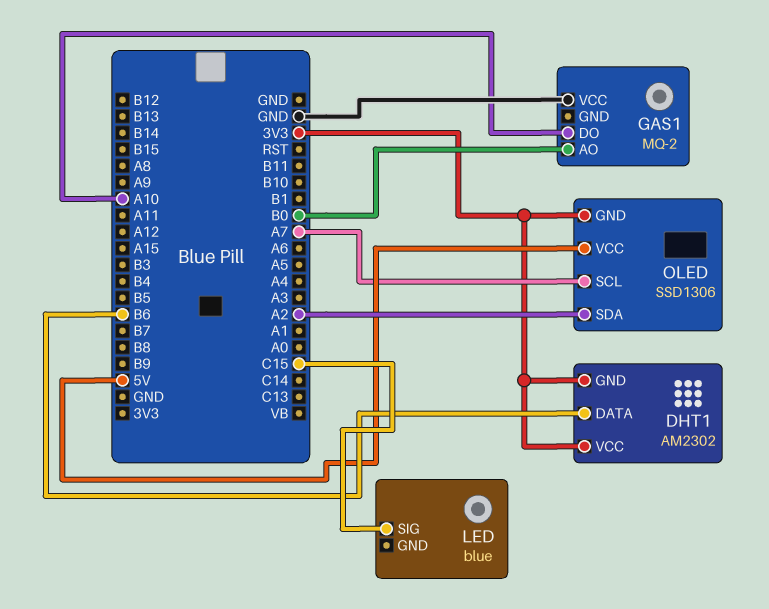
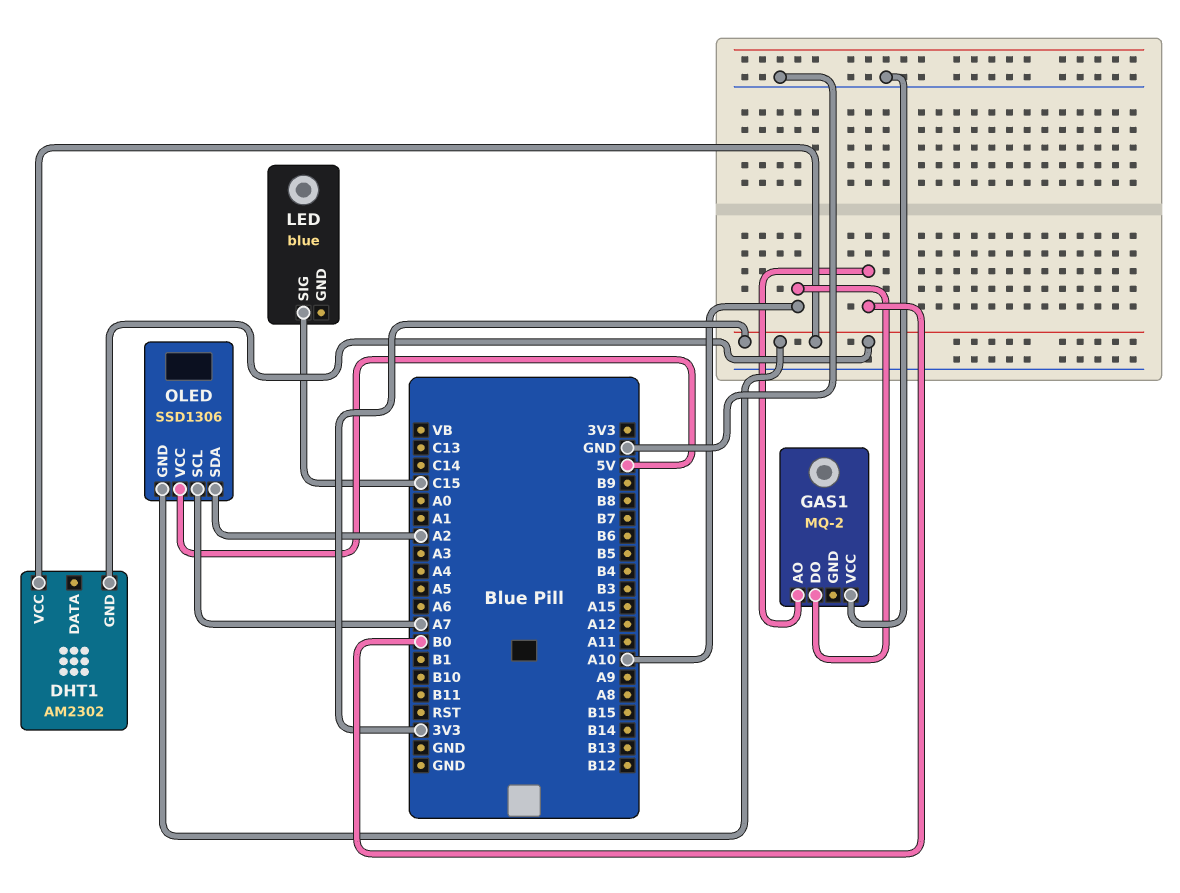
DHT1 pin DATA: B6 -> none

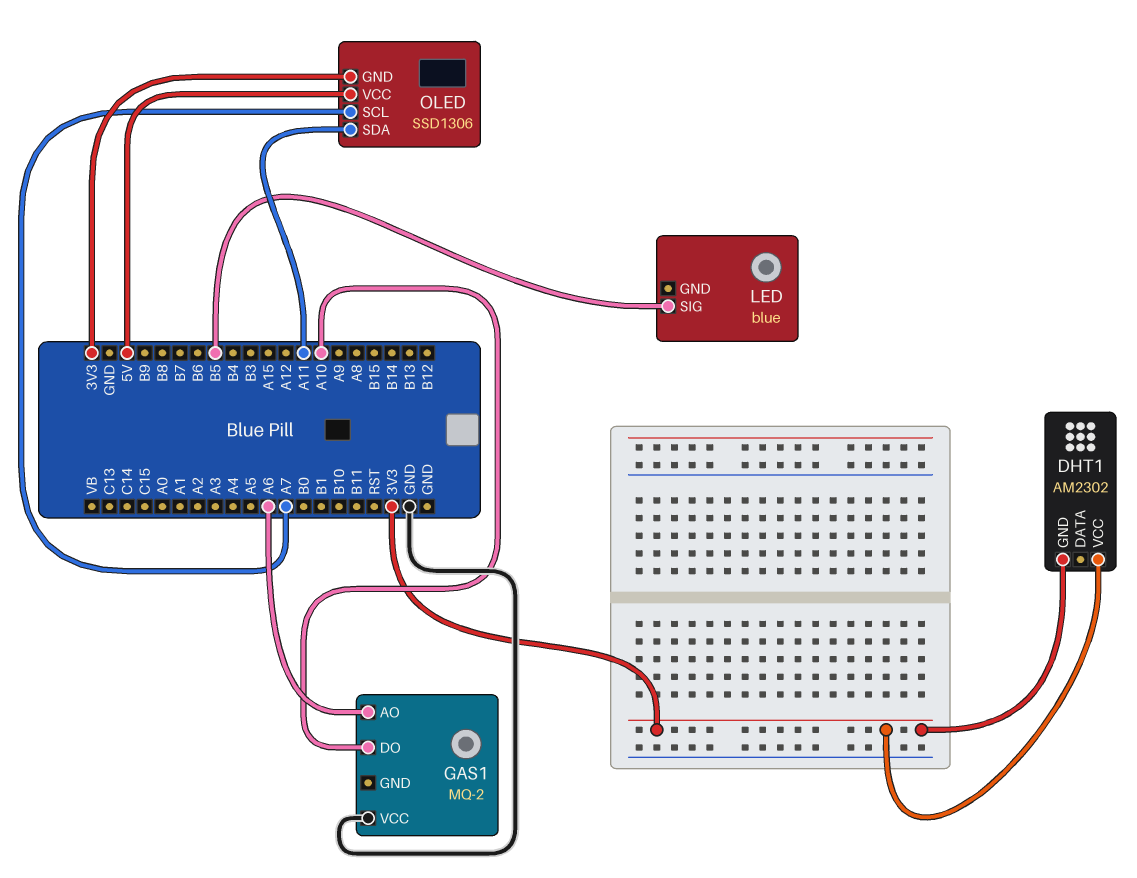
GAS1 pin AO: B0 -> A6
LED pin SIG: C15 -> B5
OLED pin SDA: A2 -> A11

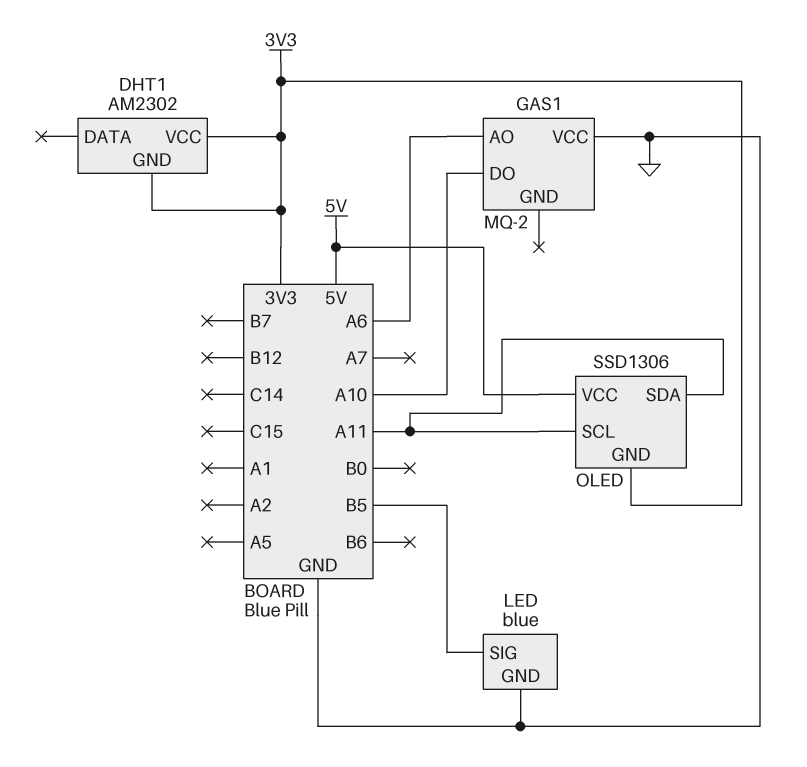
LED pin GND: none -> GND
OLED pin SCL: A7 -> A11

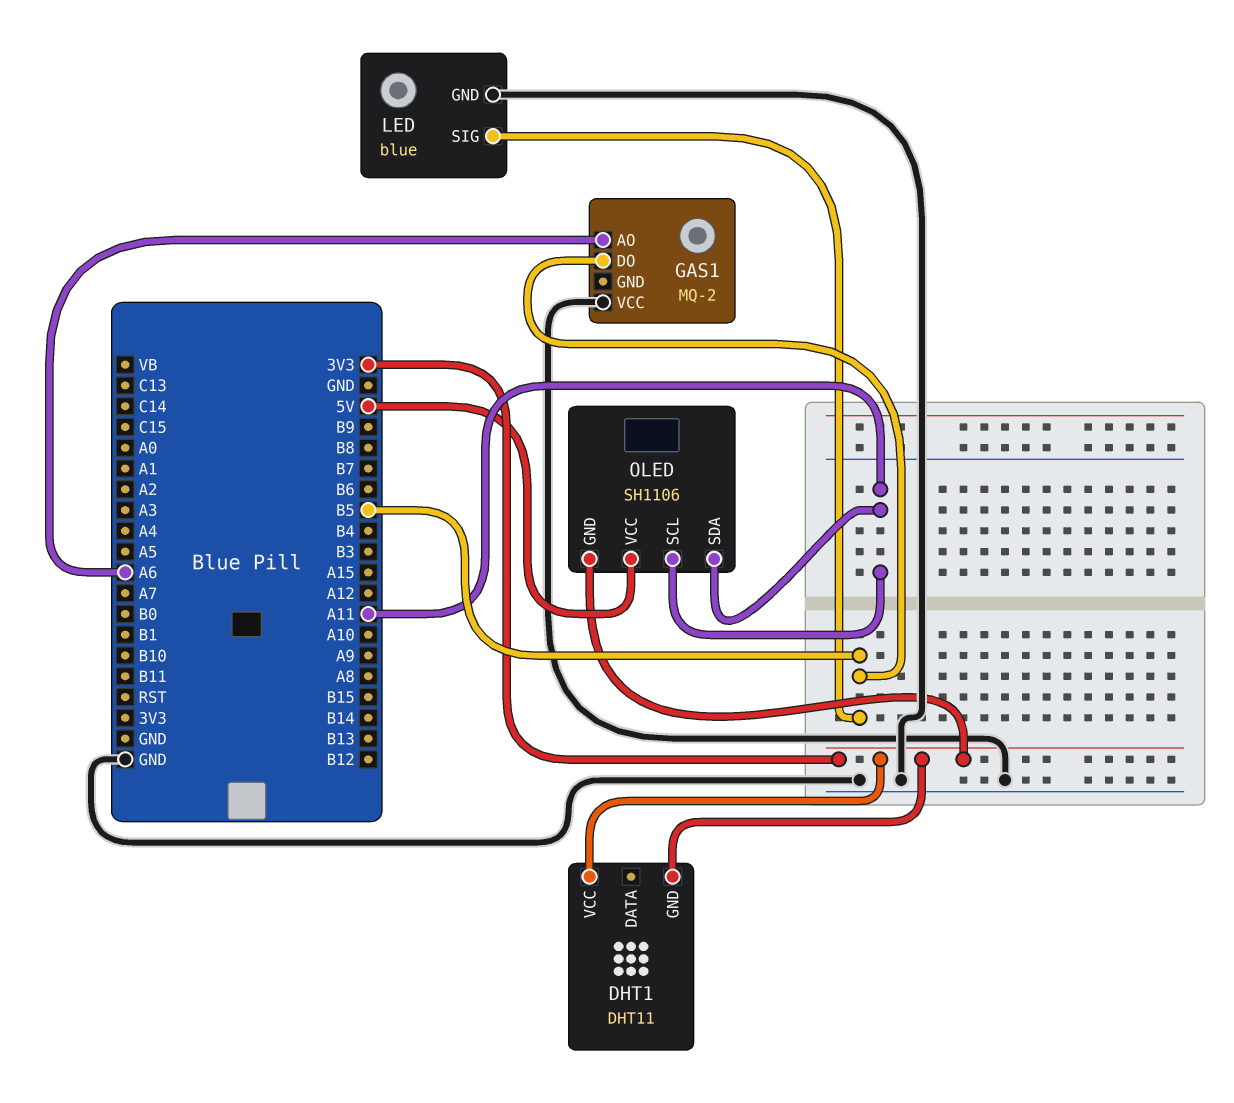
DHT1: AM2302 -> DHT11
GAS1 pin DO: A10 -> B5
OLED: SSD1306 -> SH1106

